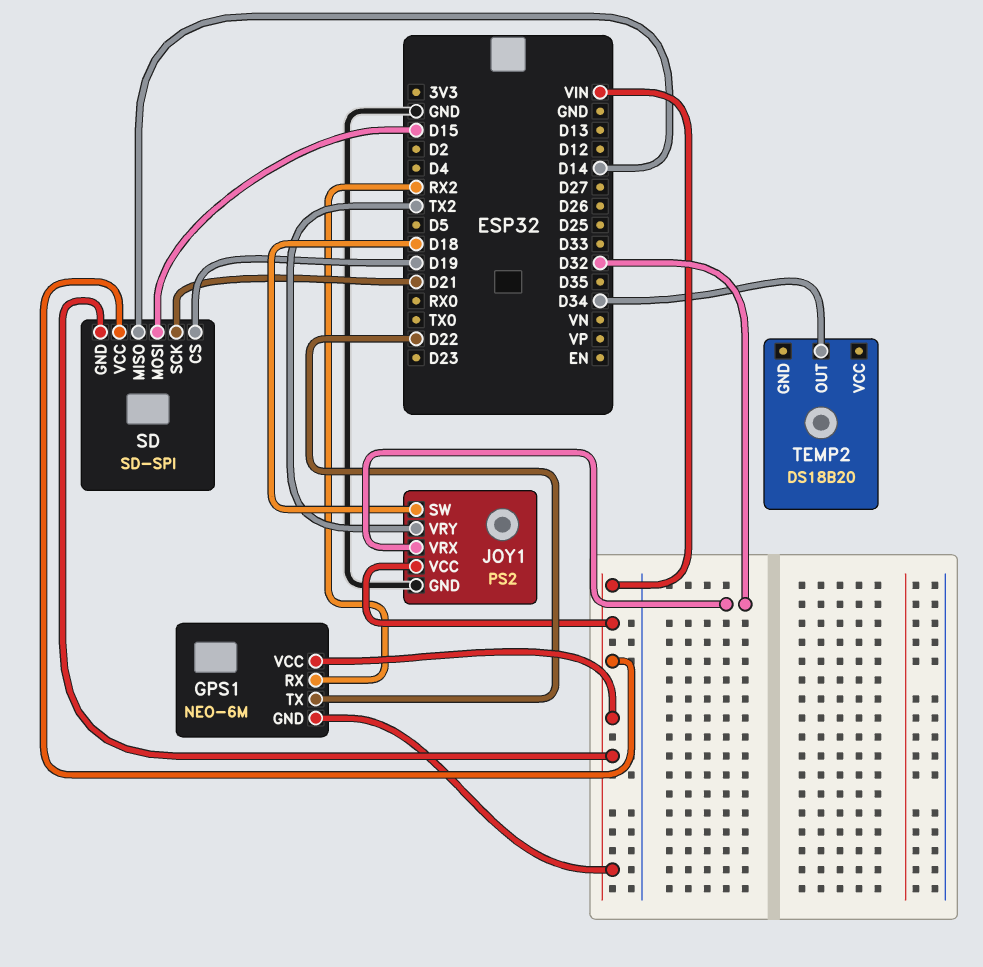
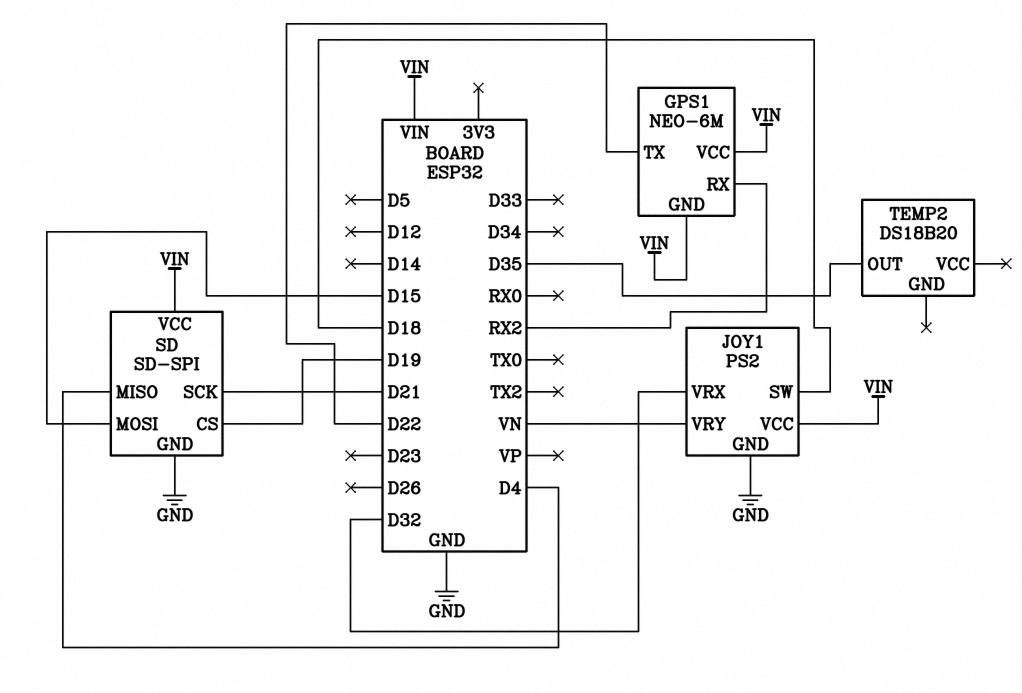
JOY1 pin VRY: TX2 -> VN
SD pin GND: VIN -> GND
SD pin MISO: D14 -> D4
TEMP2 pin OUT: D34 -> D35

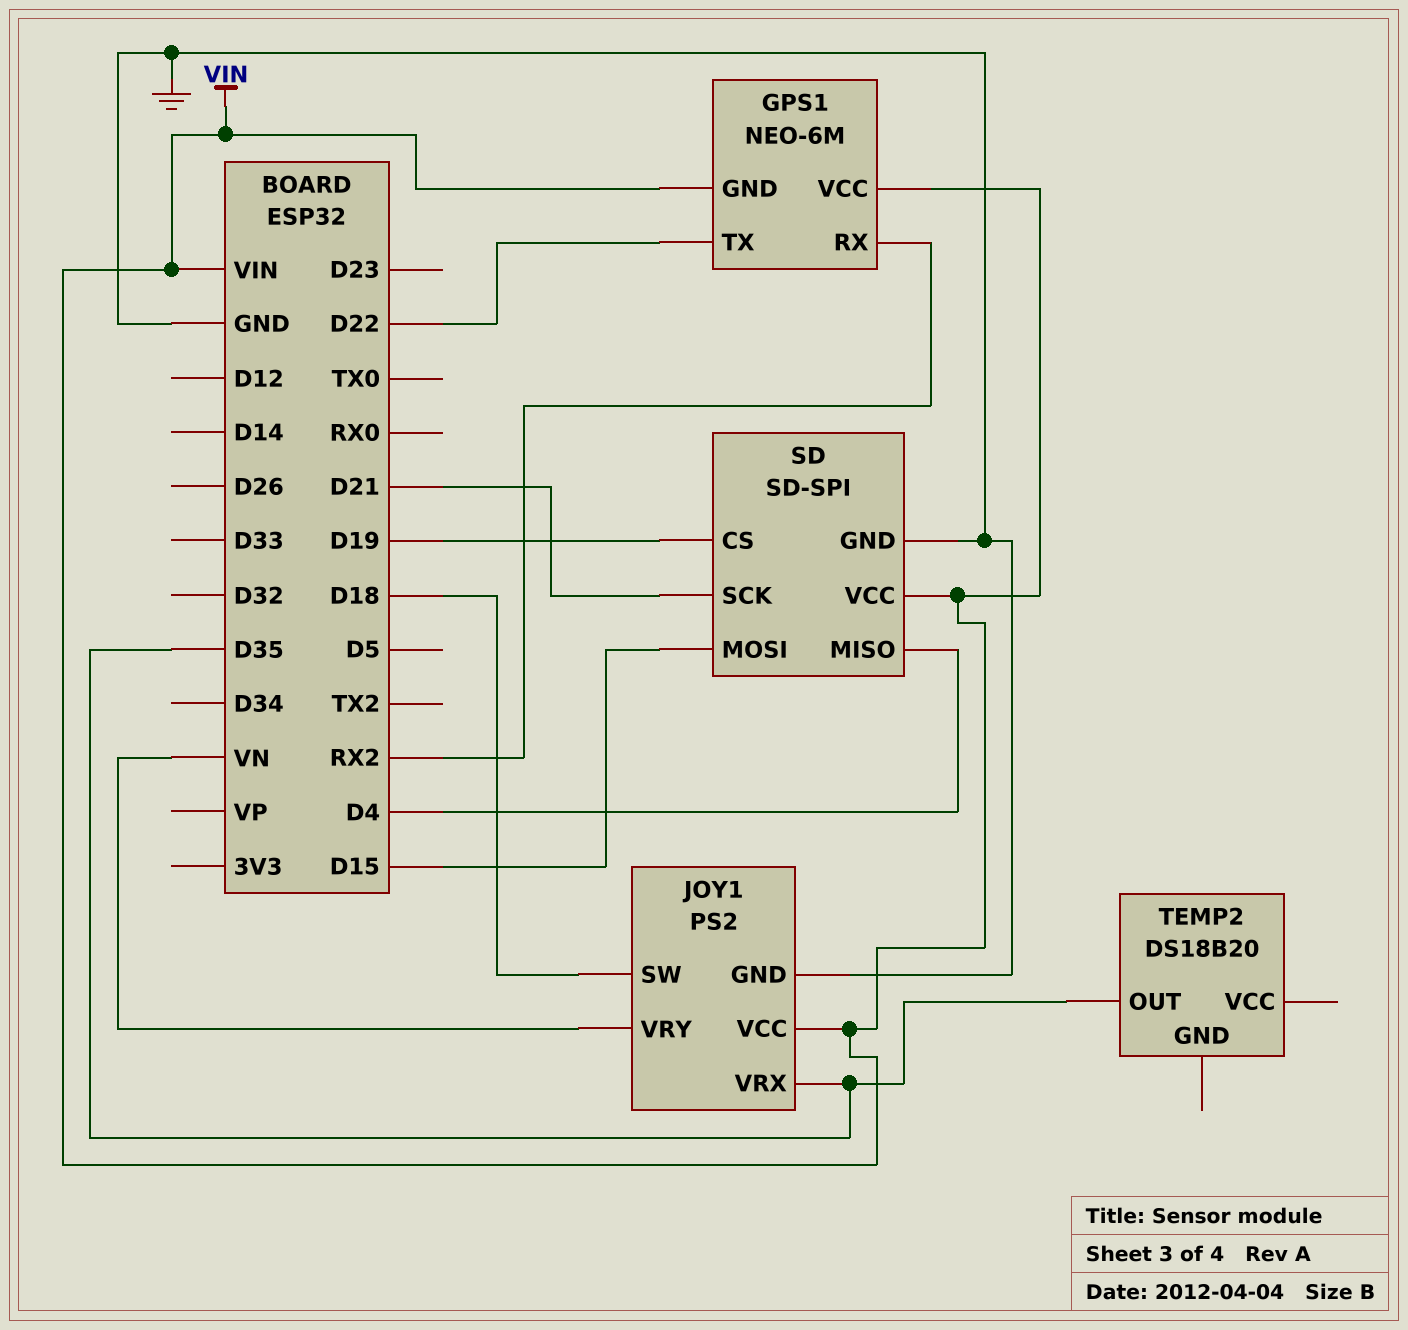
JOY1 pin VRX: D32 -> D35

